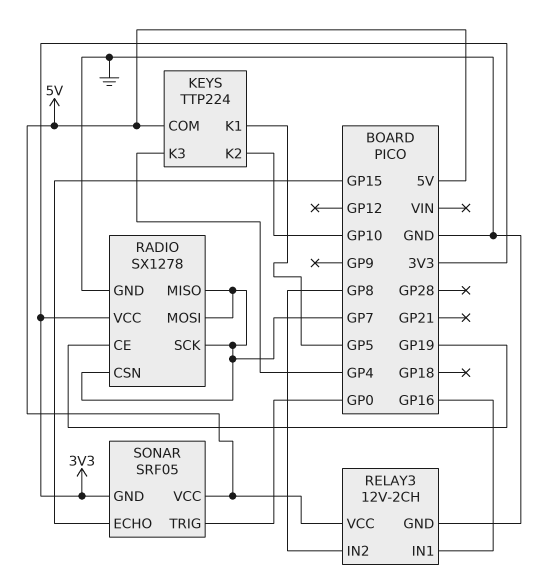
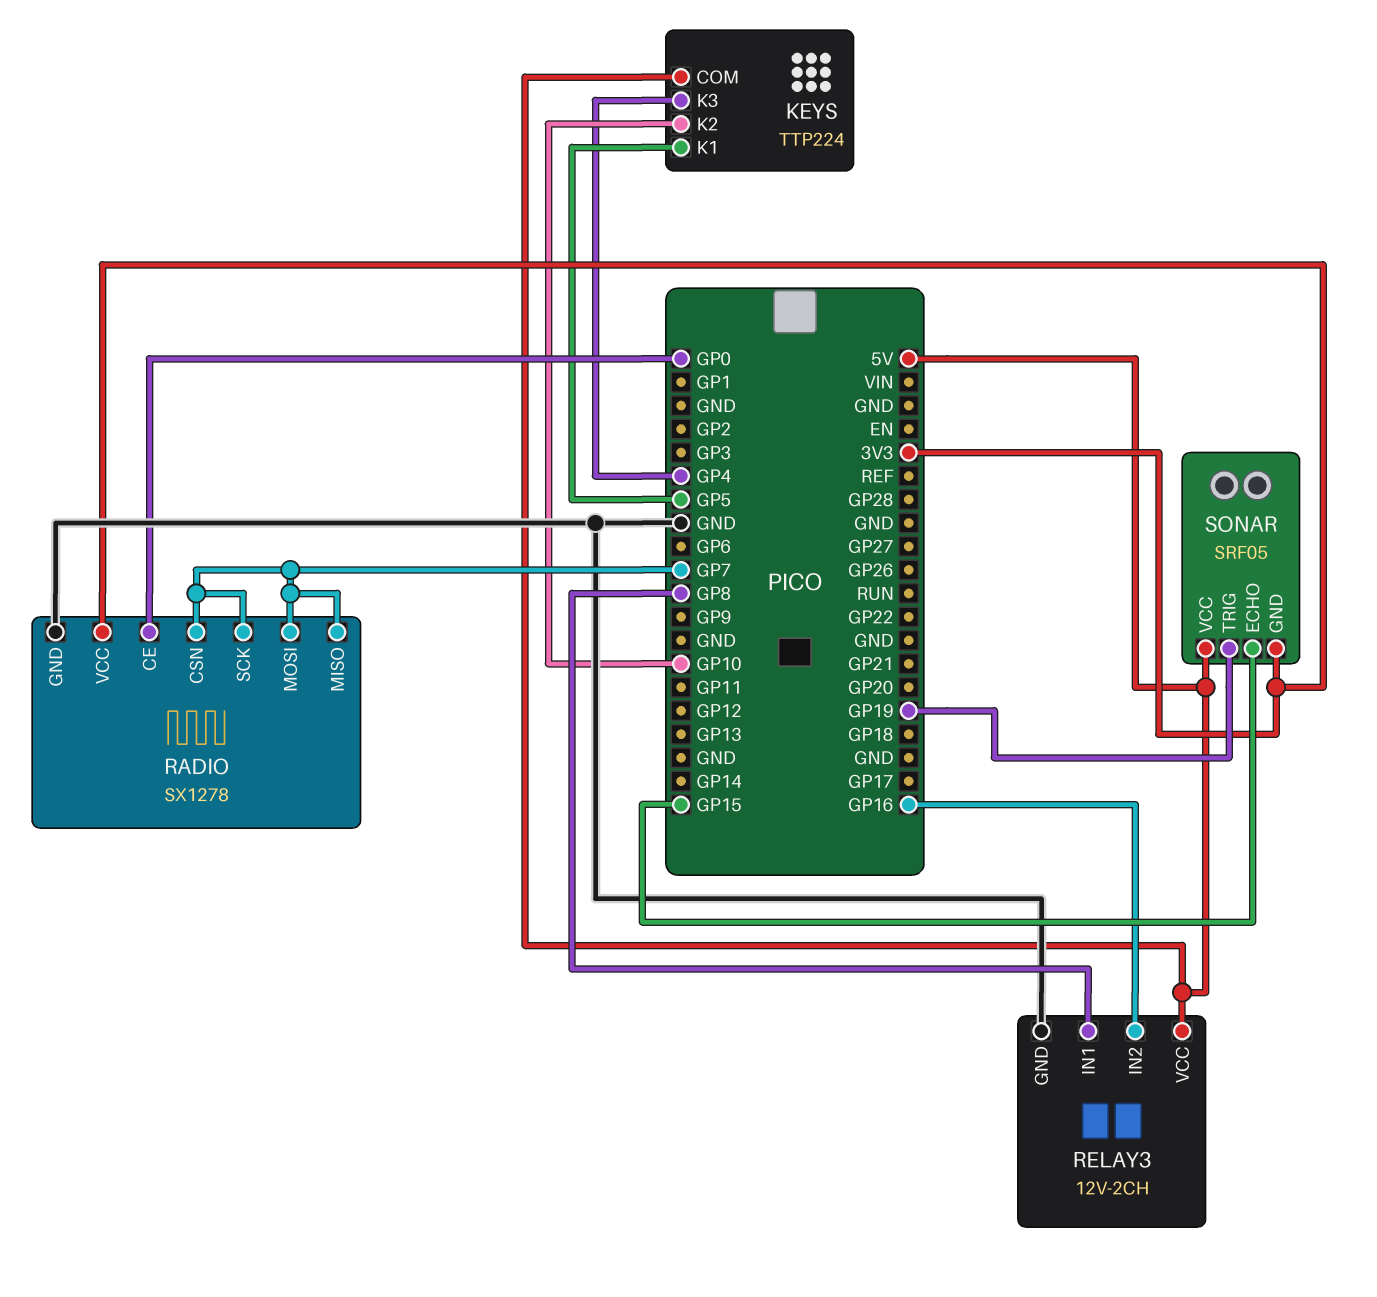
RADIO pin CE: GP19 -> GP0
RELAY3 pin IN1: GP16 -> GP8
RELAY3 pin IN2: GP8 -> GP16
SONAR pin TRIG: GP0 -> GP19

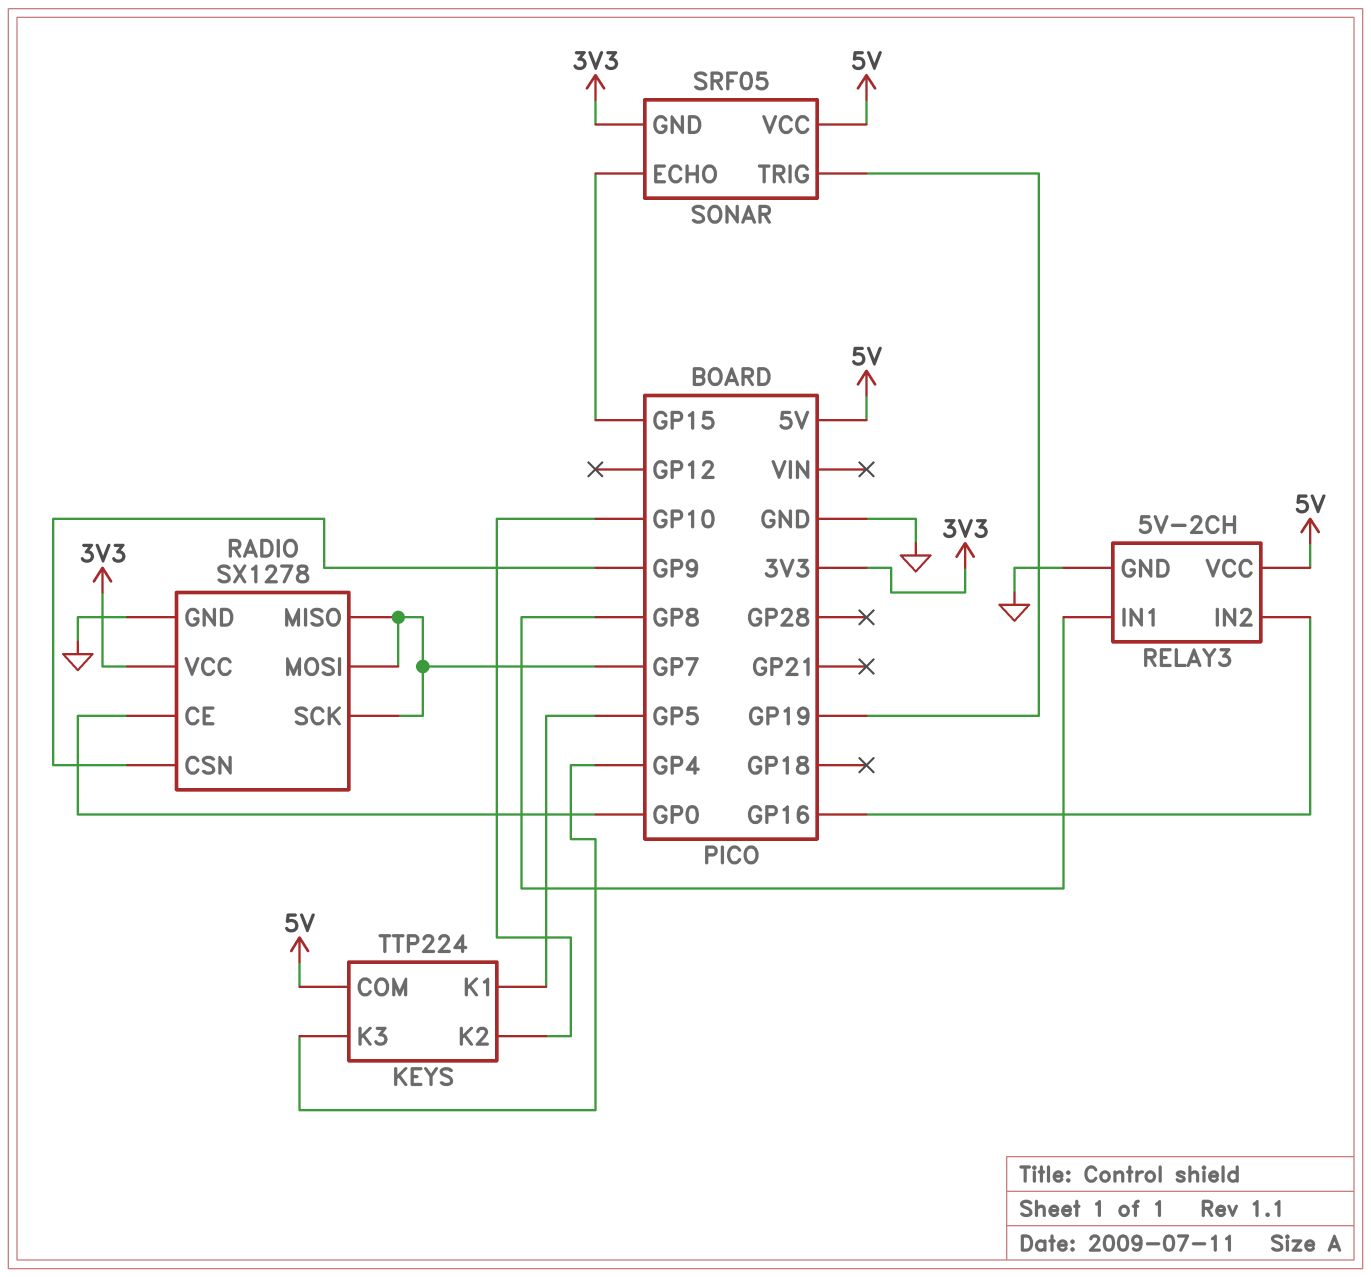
RADIO pin CSN: GP7 -> GP9
RELAY3: 12V-2CH -> 5V-2CH

